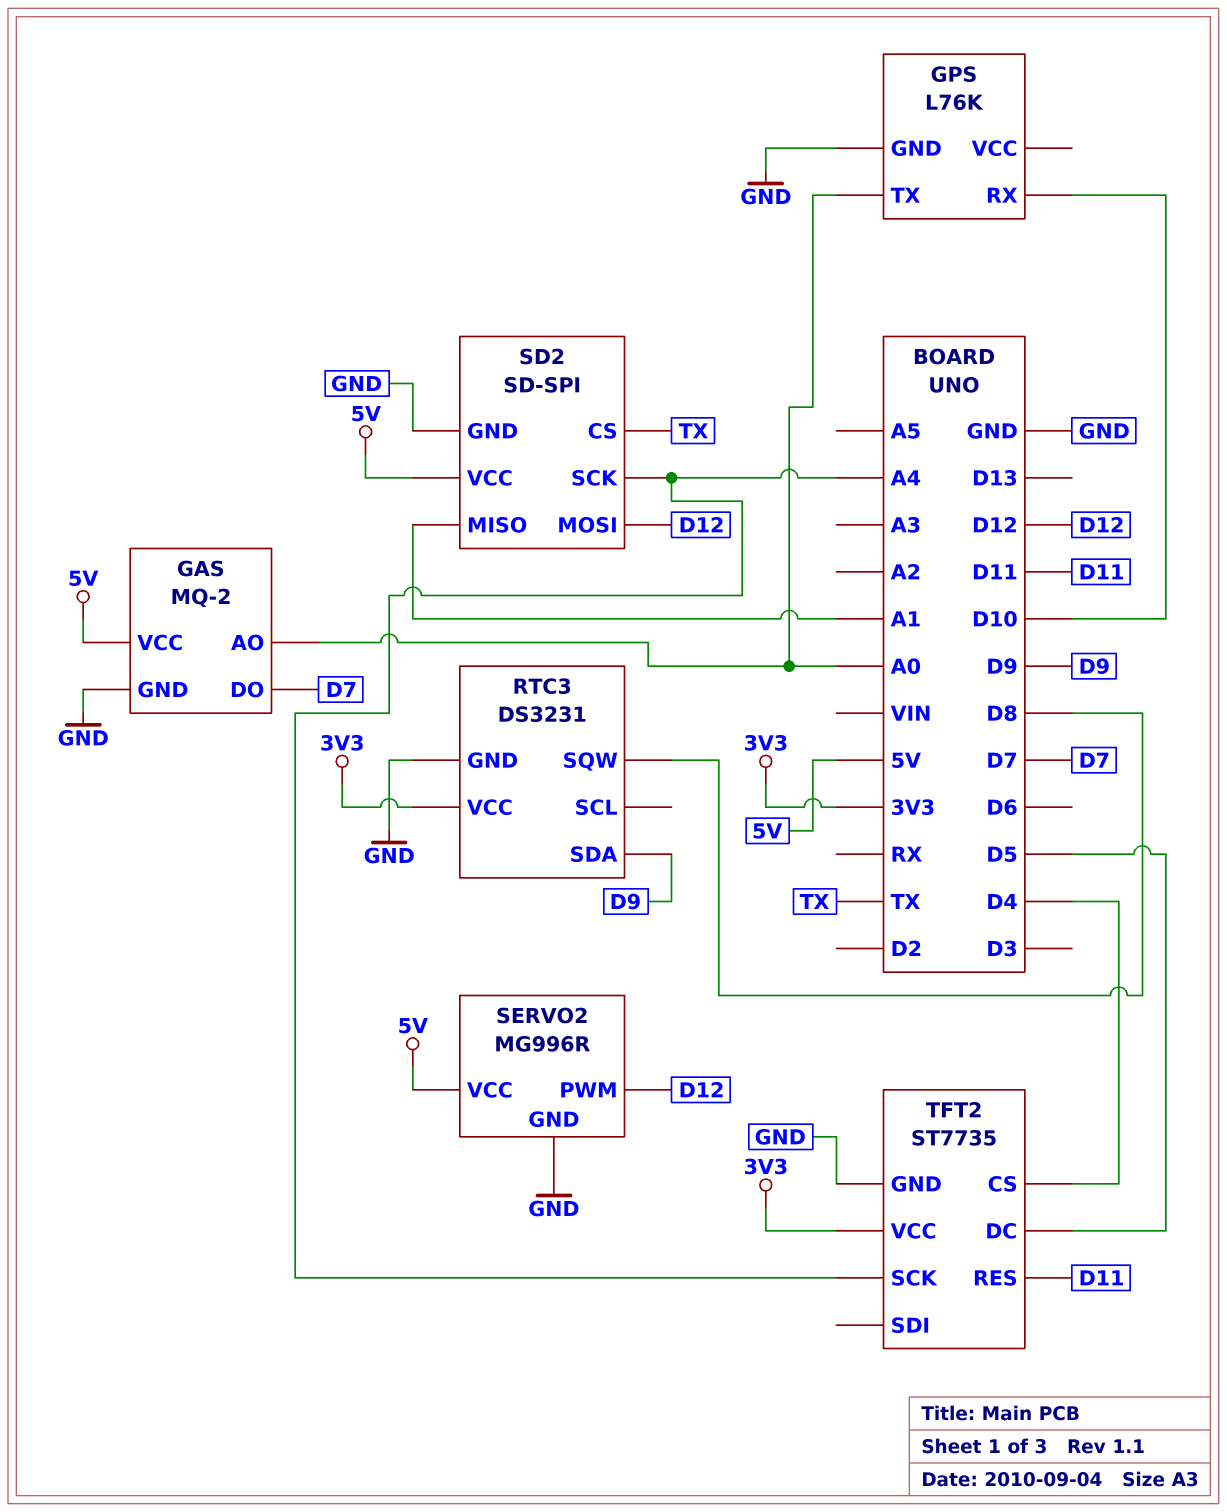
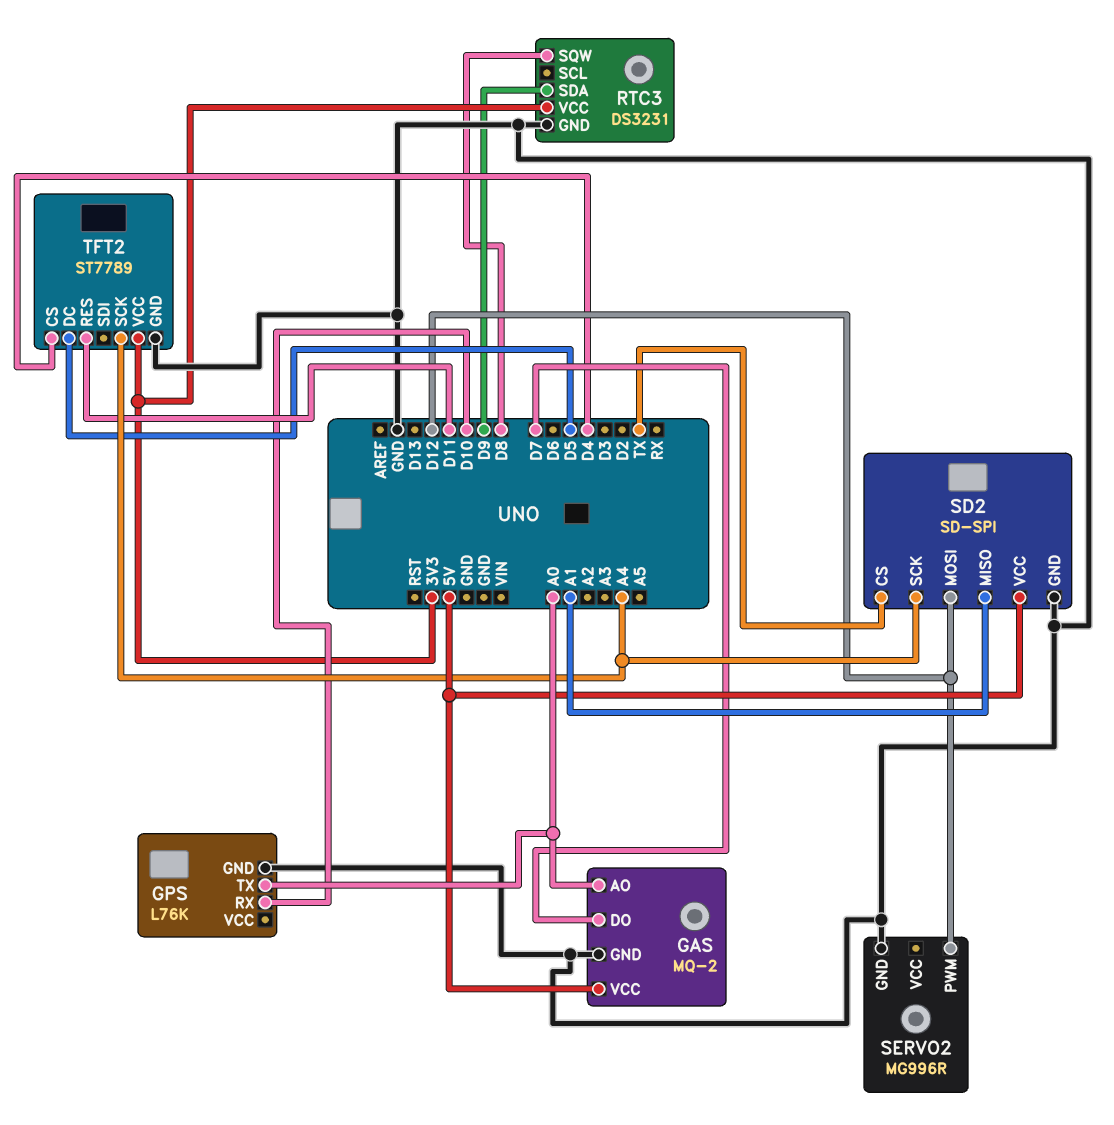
SERVO2 pin VCC: 5V -> none
TFT2: ST7735 -> ST7789

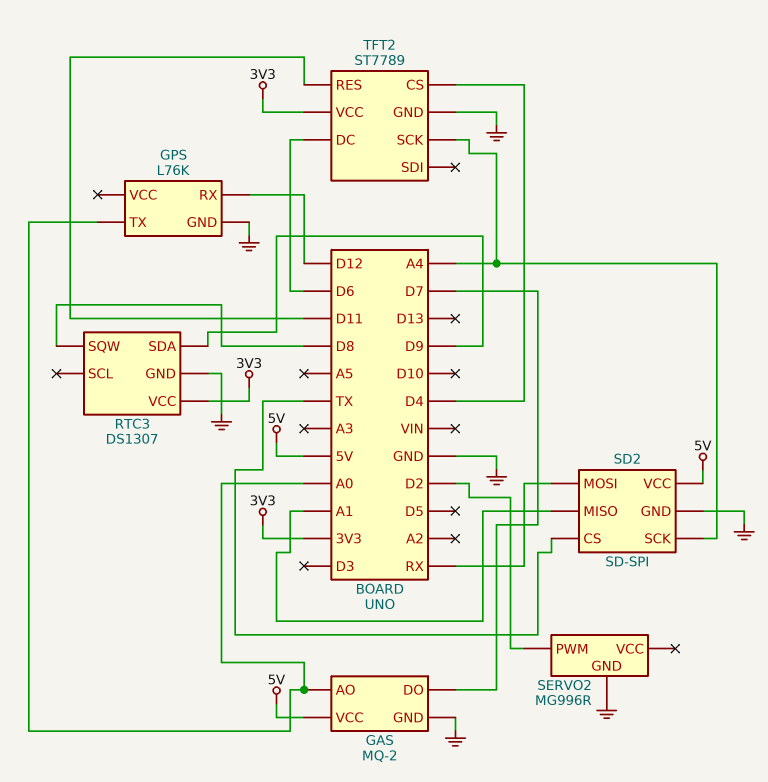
GPS pin RX: D10 -> D12
RTC3: DS3231 -> DS1307
SD2 pin MOSI: D12 -> RX
SERVO2 pin PWM: D12 -> D2
TFT2 pin DC: D5 -> D6

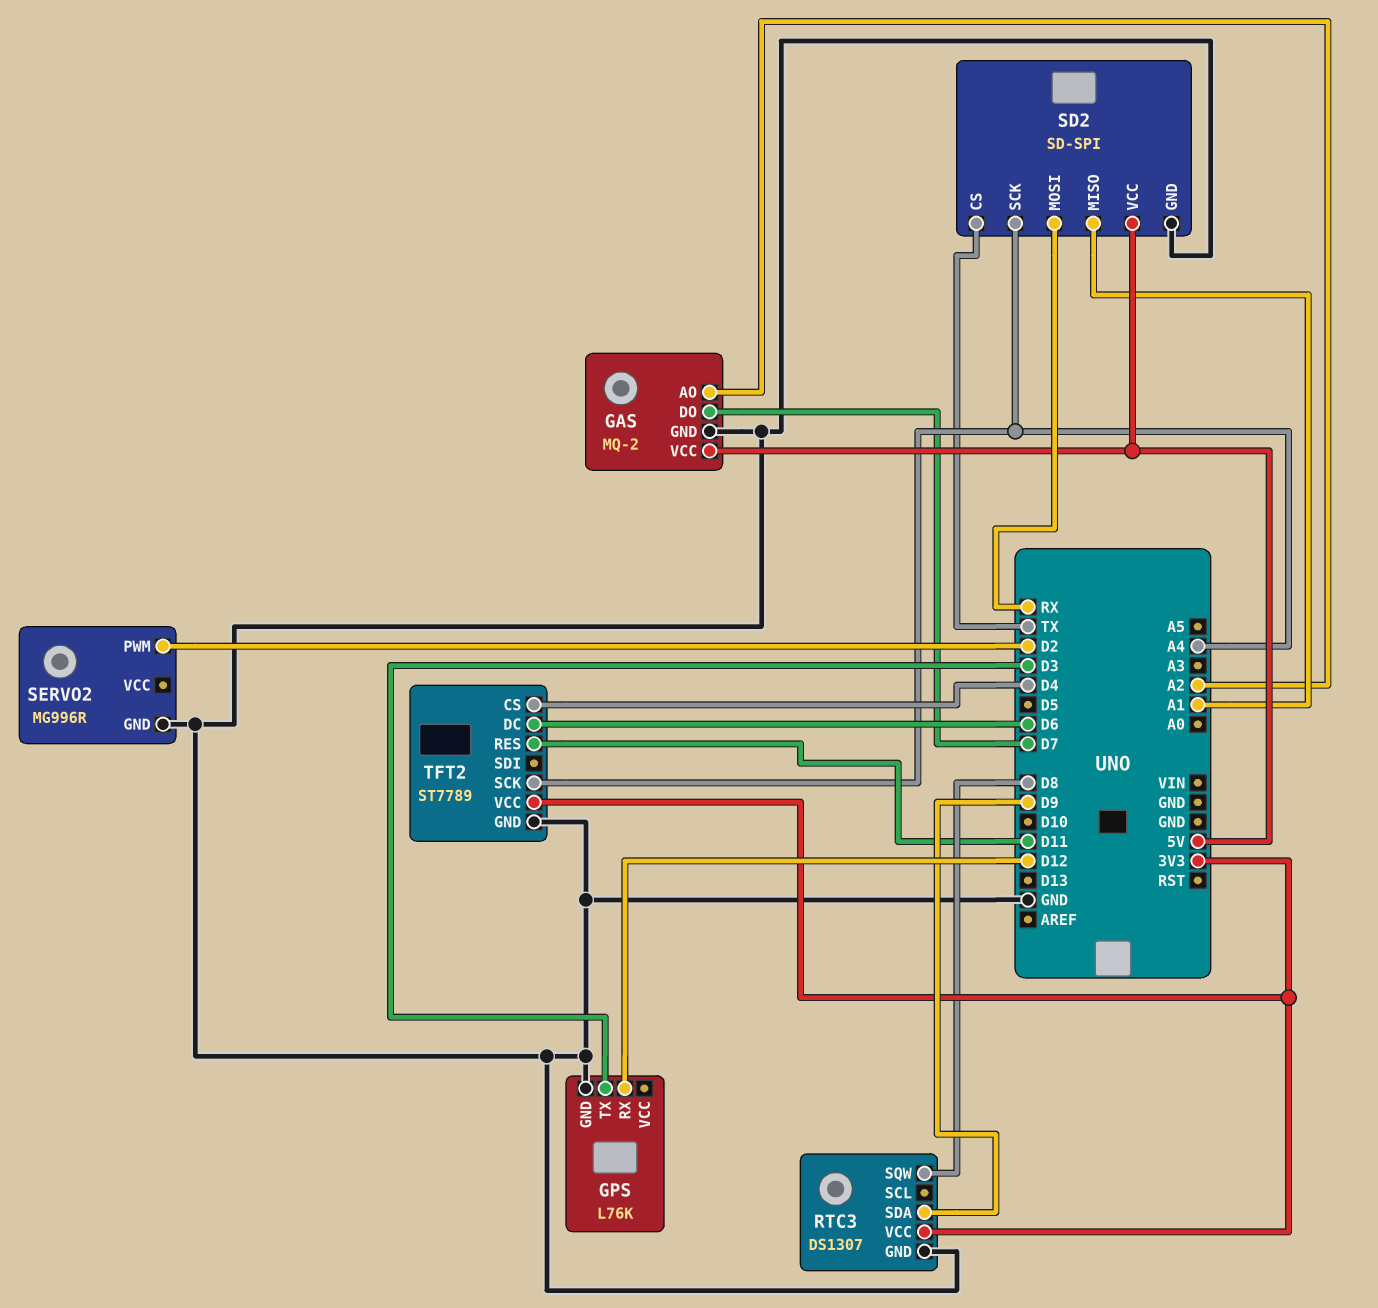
GAS pin AO: A0 -> A2
GPS pin TX: A0 -> D3

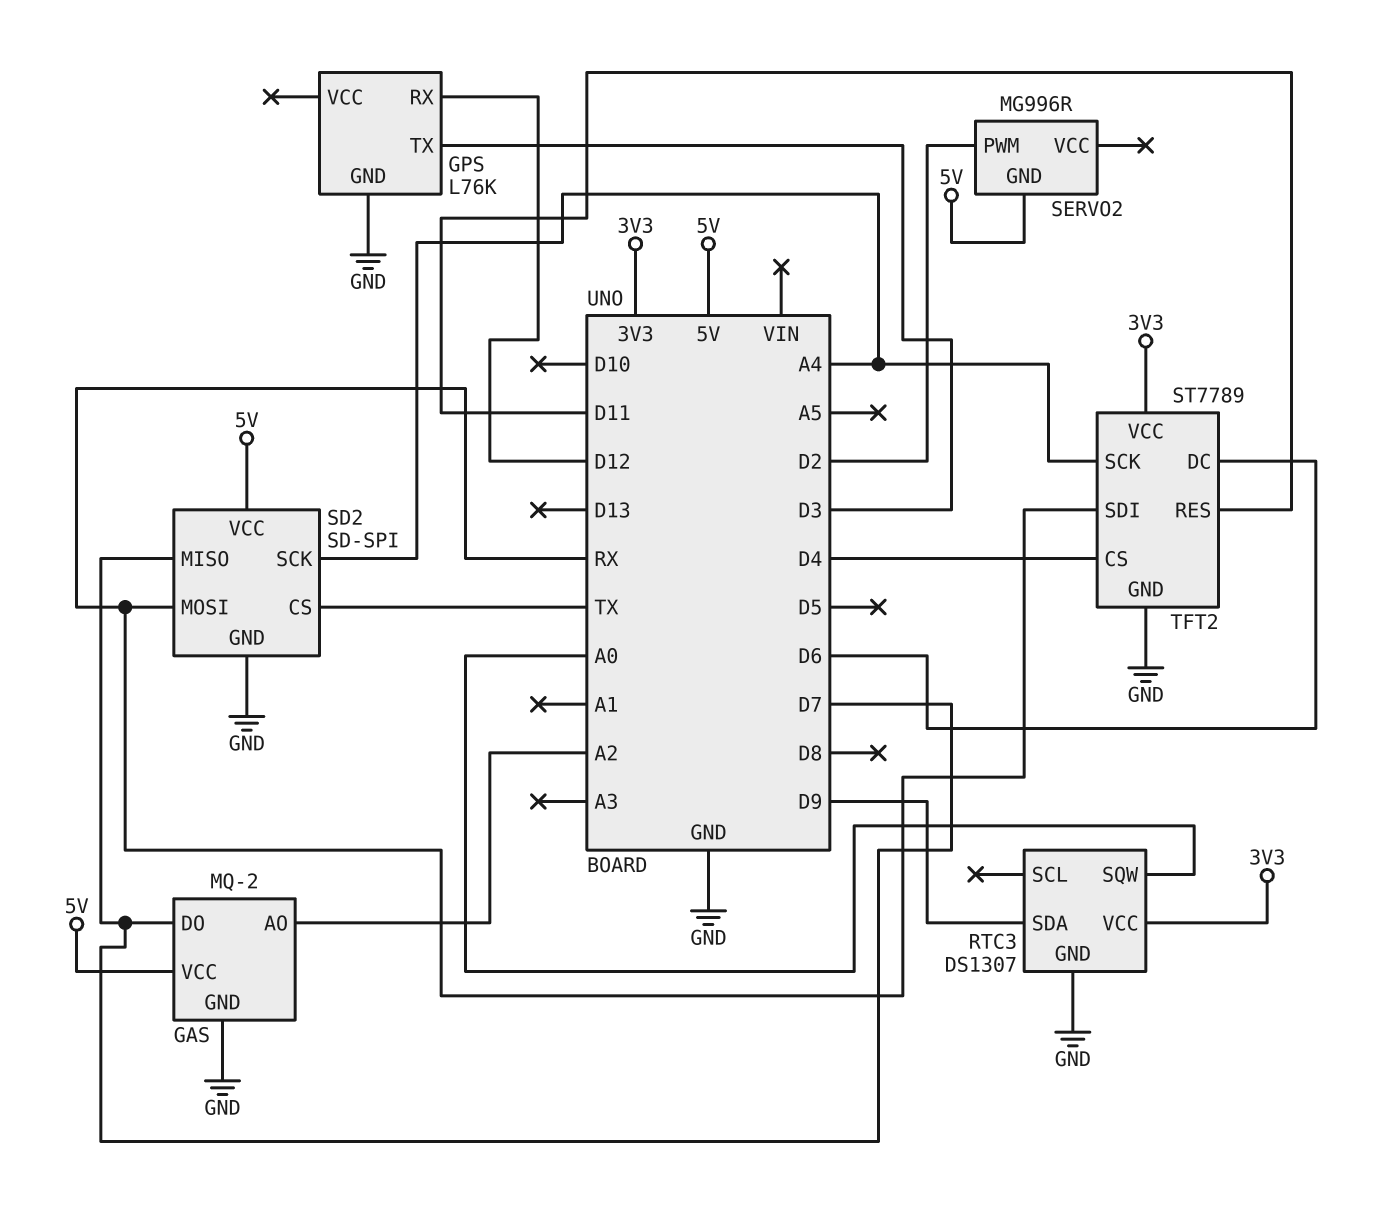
RTC3 pin SQW: D8 -> A0
SD2 pin MISO: A1 -> D7
SERVO2 pin GND: GND -> 5V
TFT2 pin SDI: none -> RX

